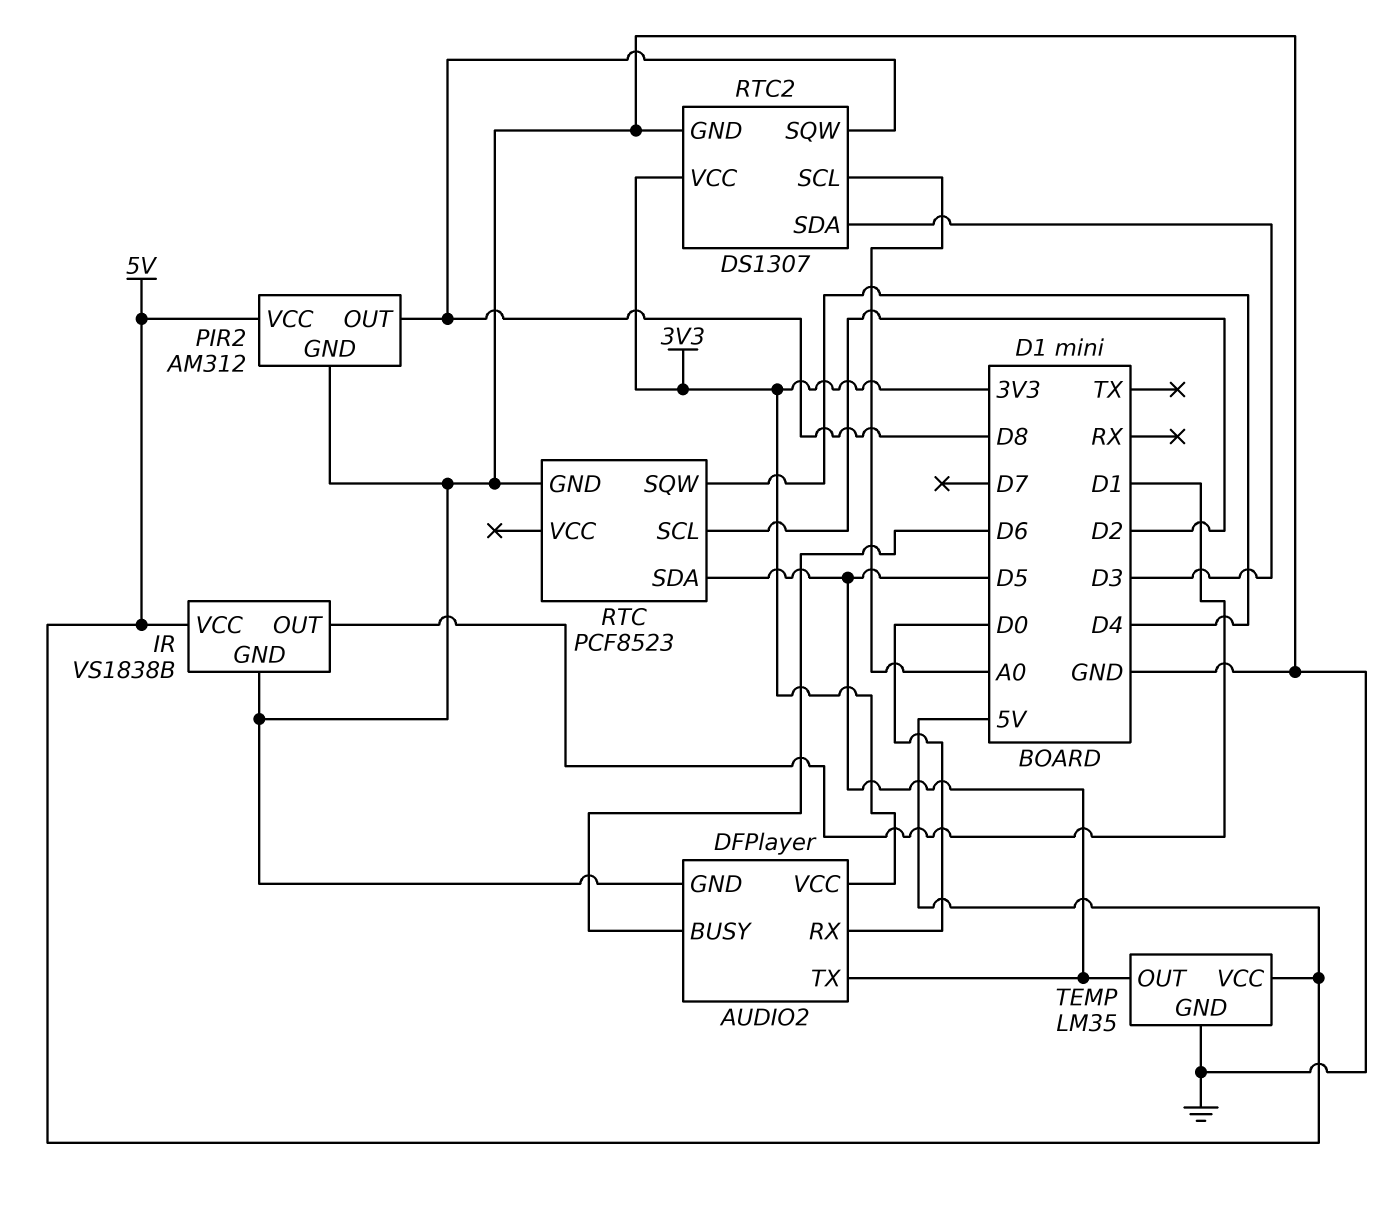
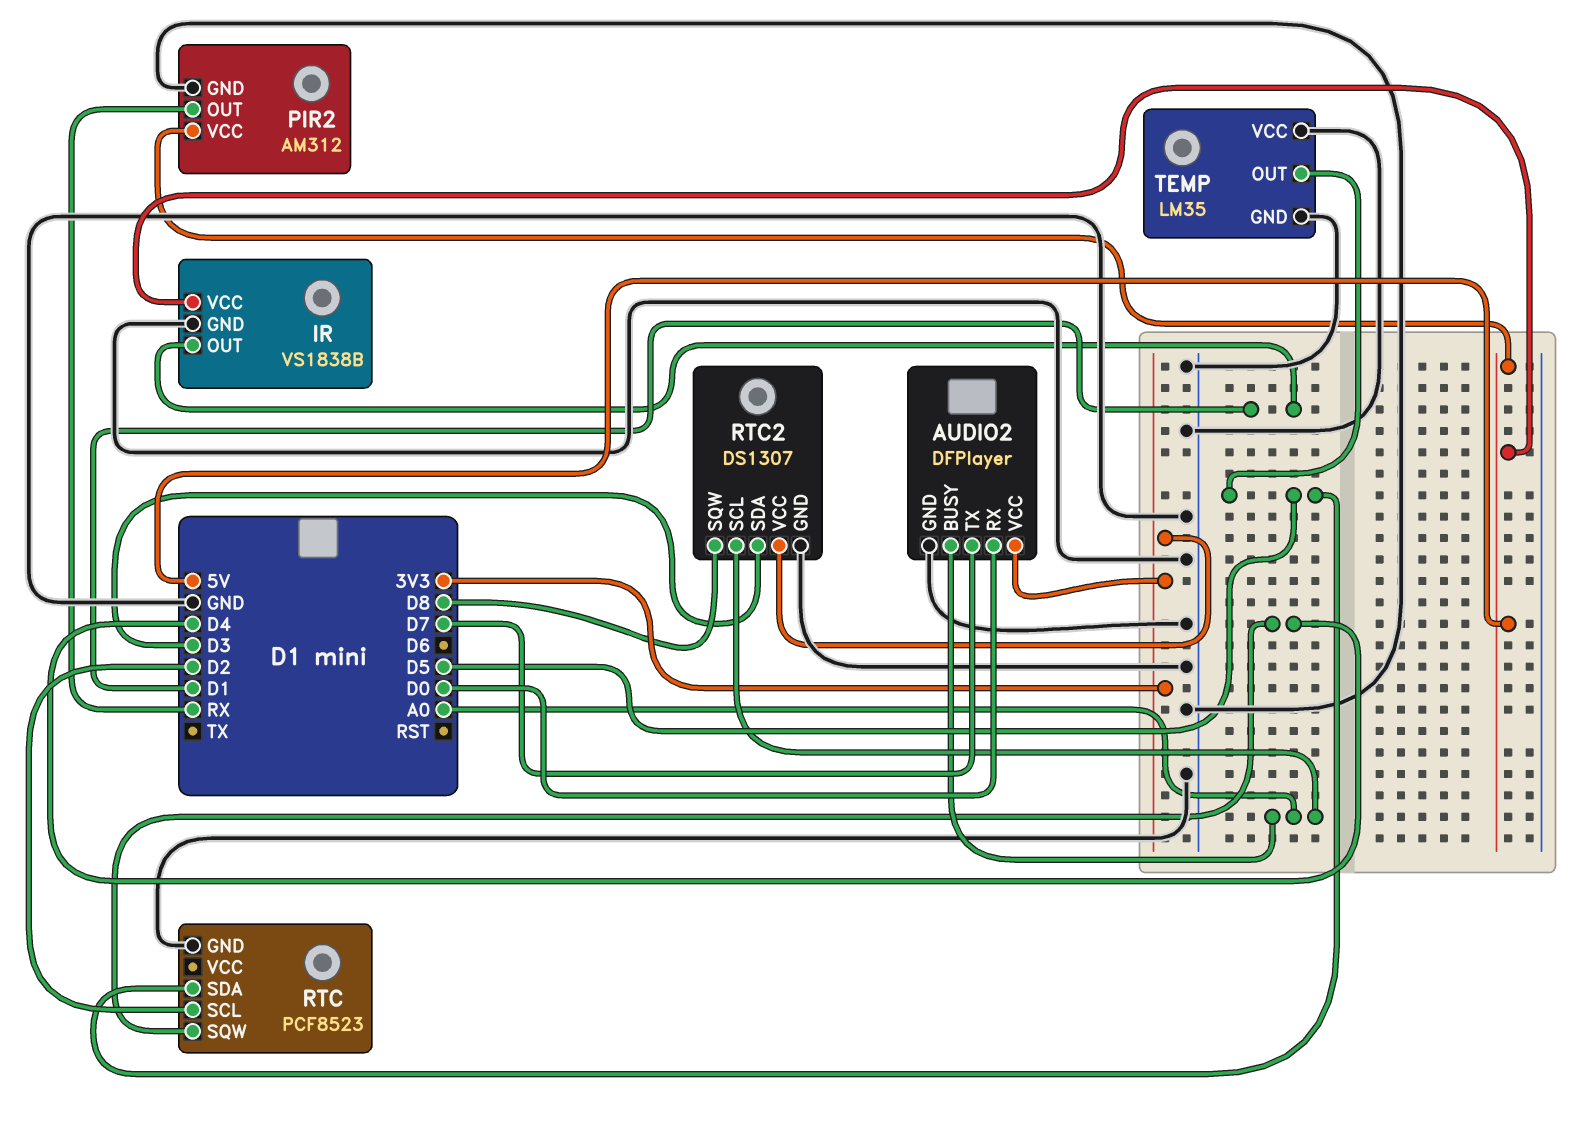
AUDIO2 pin BUSY: D6 -> A0
AUDIO2 pin TX: D5 -> D7
PIR2 pin OUT: D8 -> RX
TEMP pin VCC: 5V -> GND

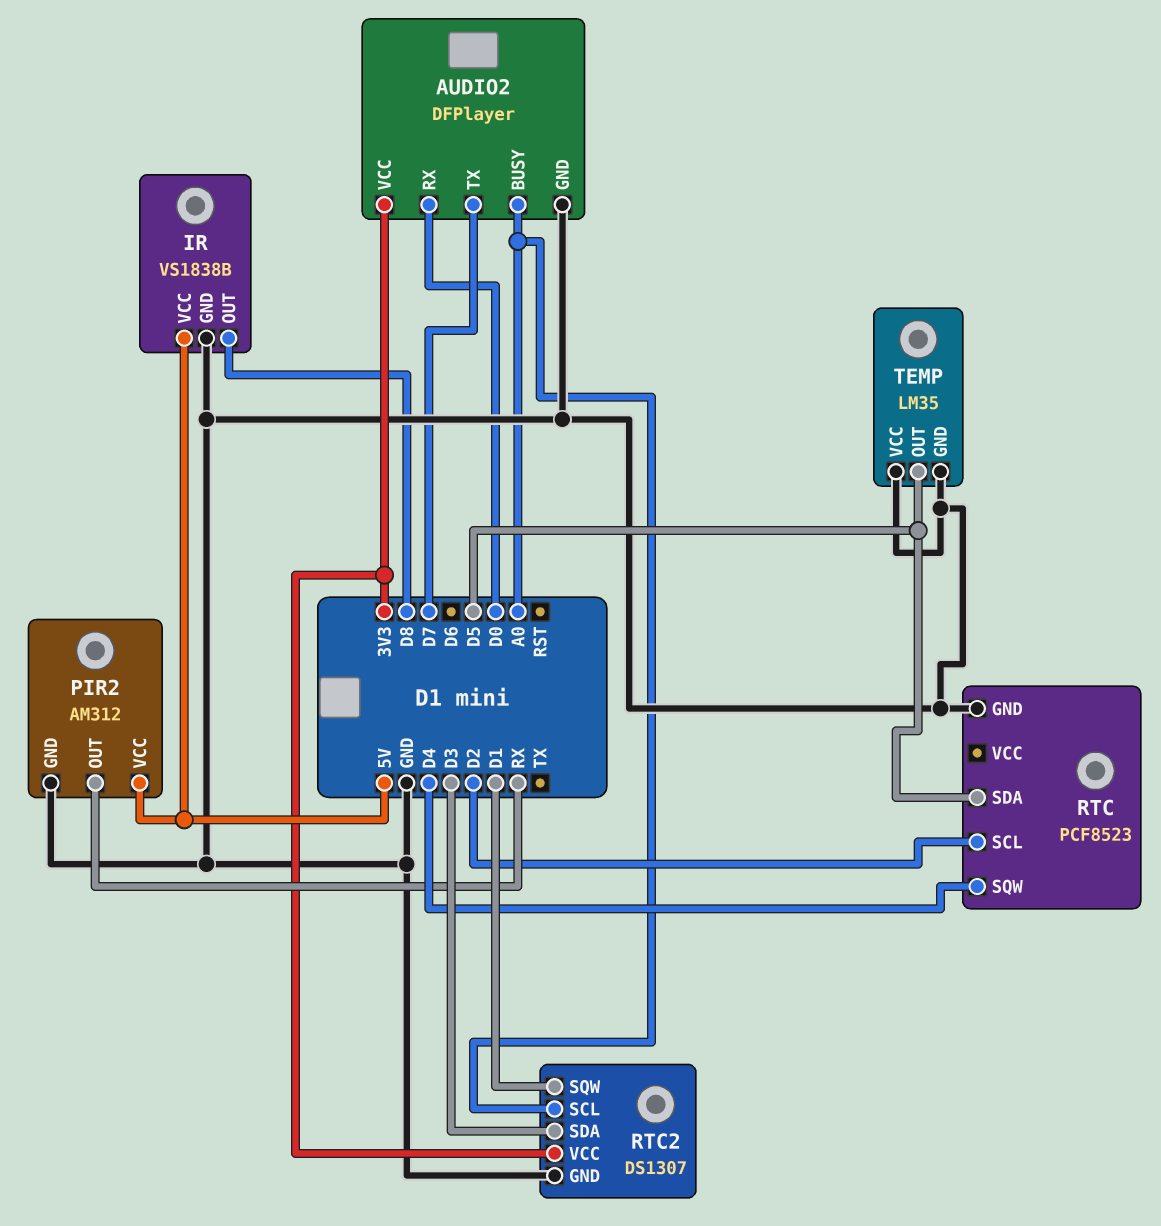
IR pin OUT: D1 -> D8
RTC2 pin SQW: D8 -> D1

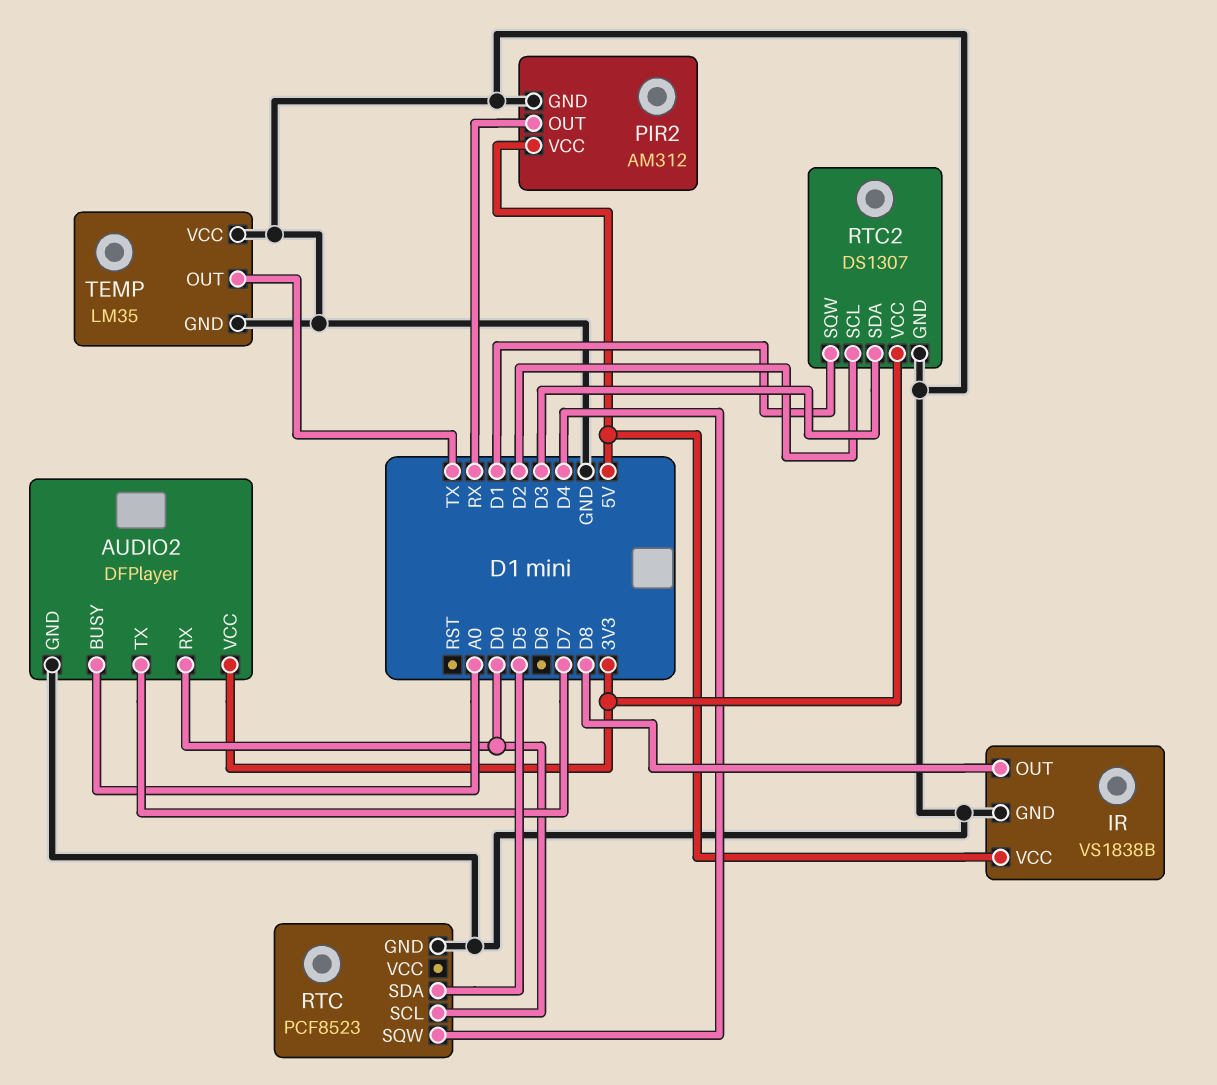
RTC pin SCL: D2 -> D0
RTC2 pin SCL: A0 -> D2
TEMP pin OUT: D5 -> TX

